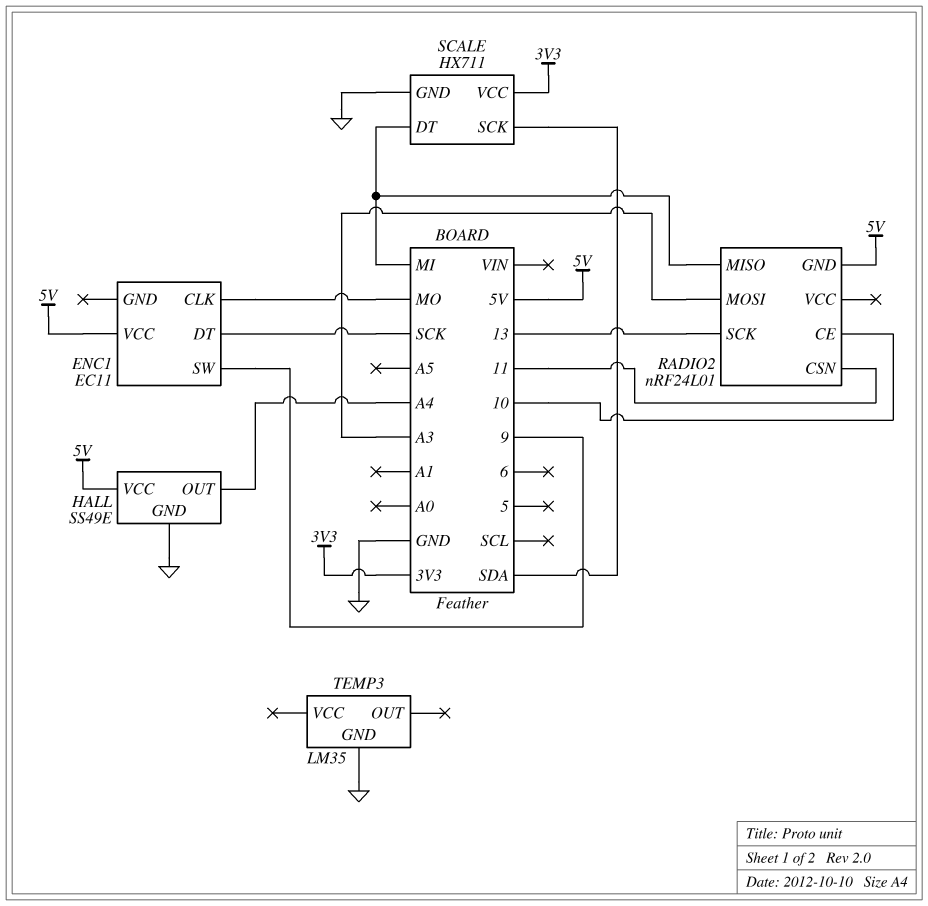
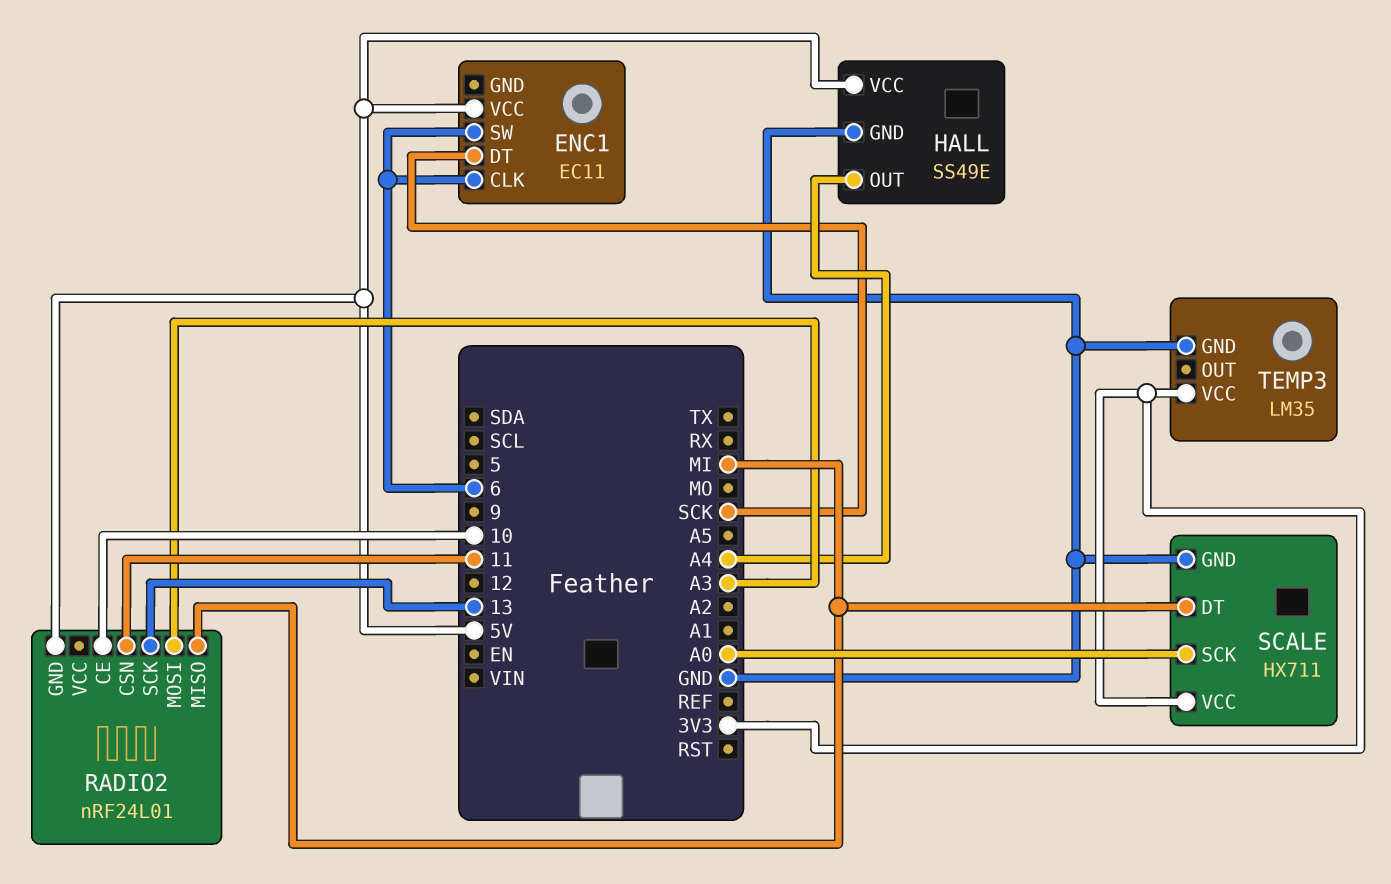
ENC1 pin CLK: MO -> 6
ENC1 pin SW: 9 -> 6
SCALE pin SCK: SDA -> A0
TEMP3 pin VCC: none -> 3V3

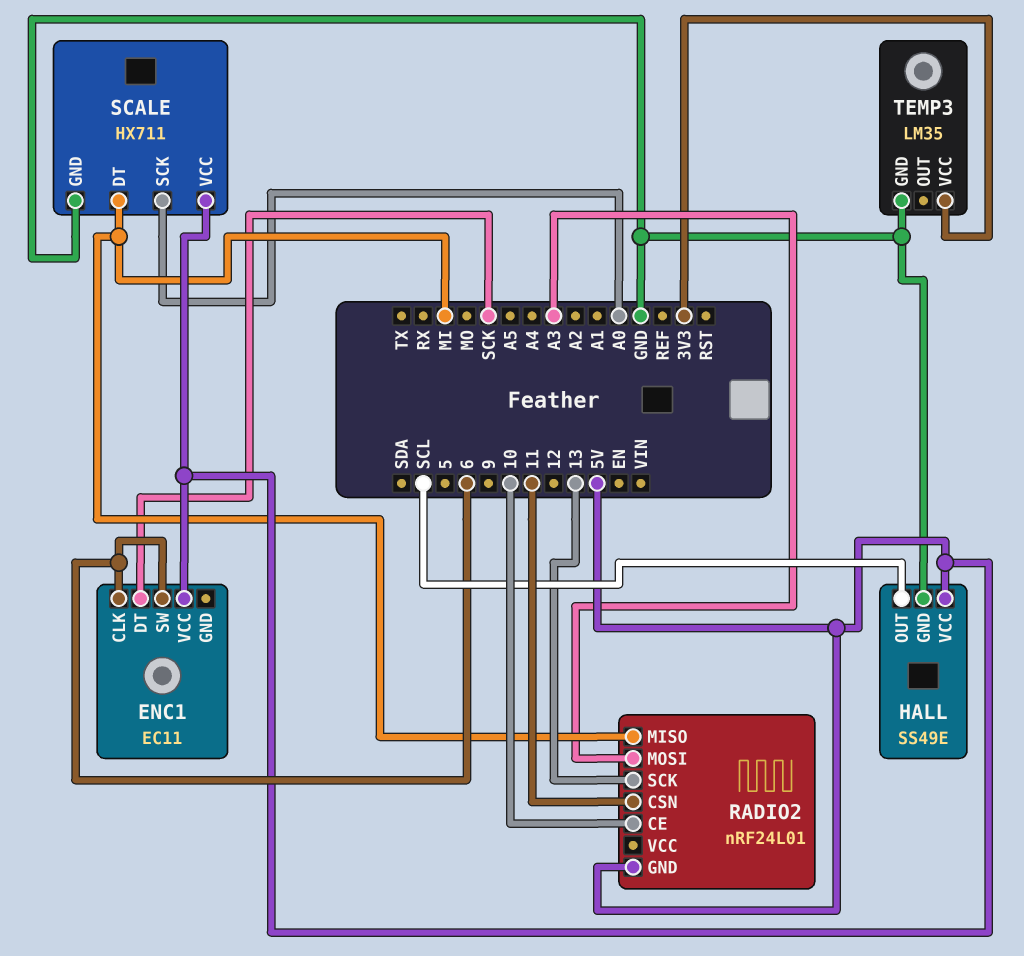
HALL pin OUT: A4 -> SCL
SCALE pin VCC: 3V3 -> 5V

